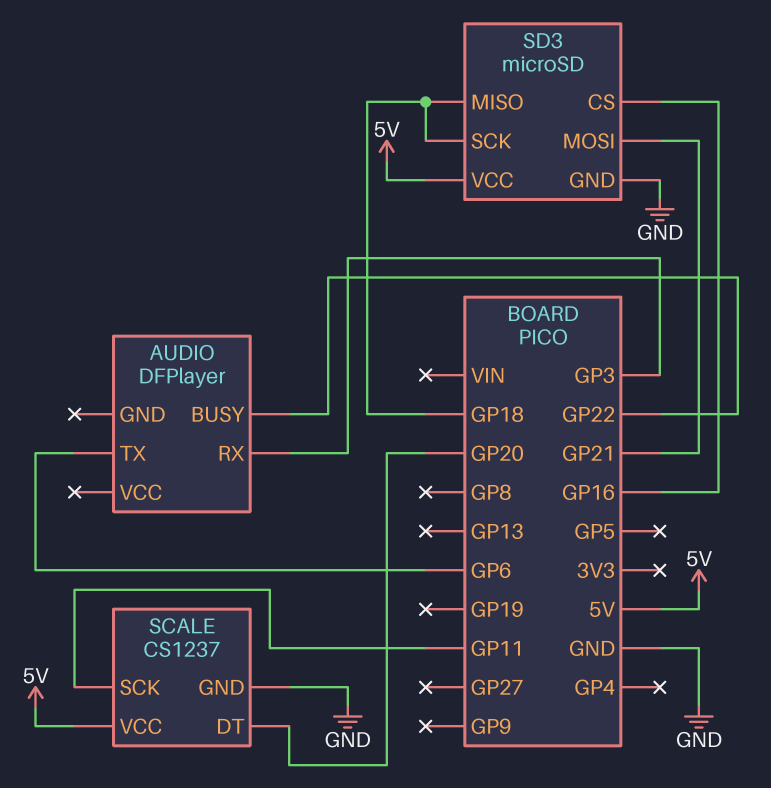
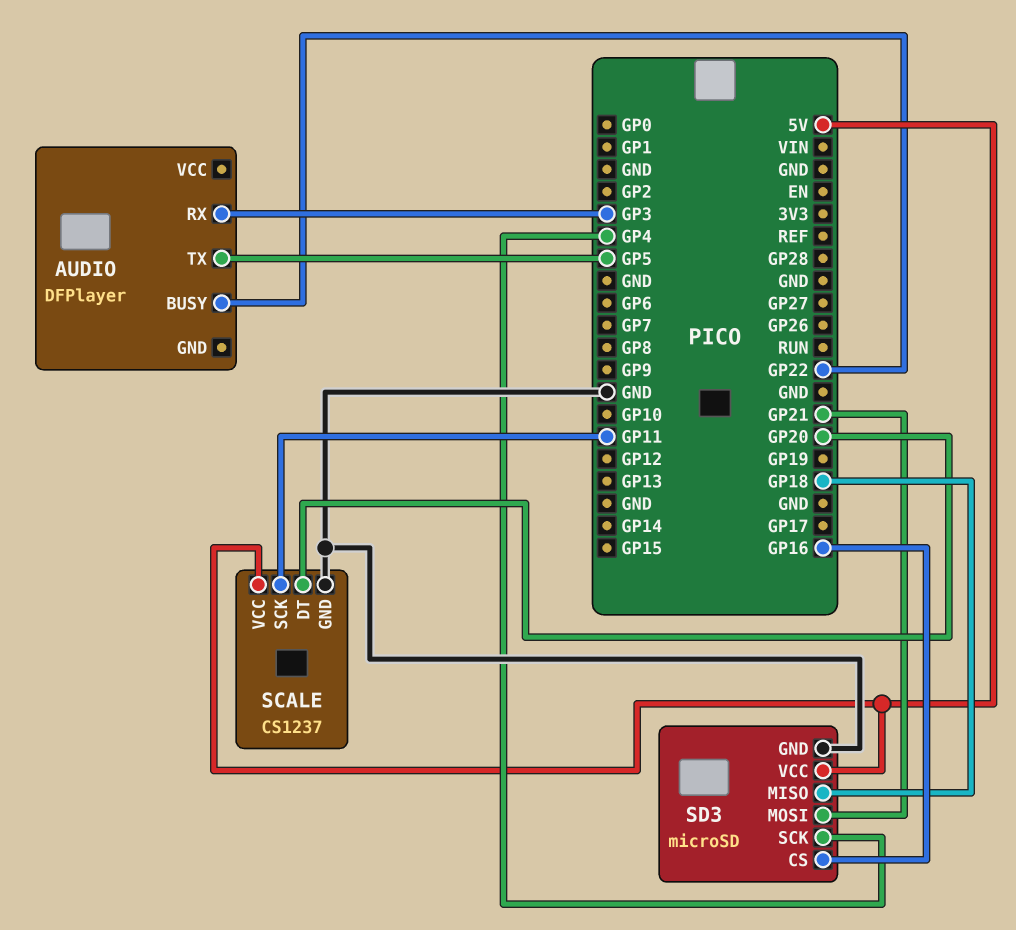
AUDIO pin TX: GP6 -> GP5
SD3 pin SCK: GP18 -> GP4

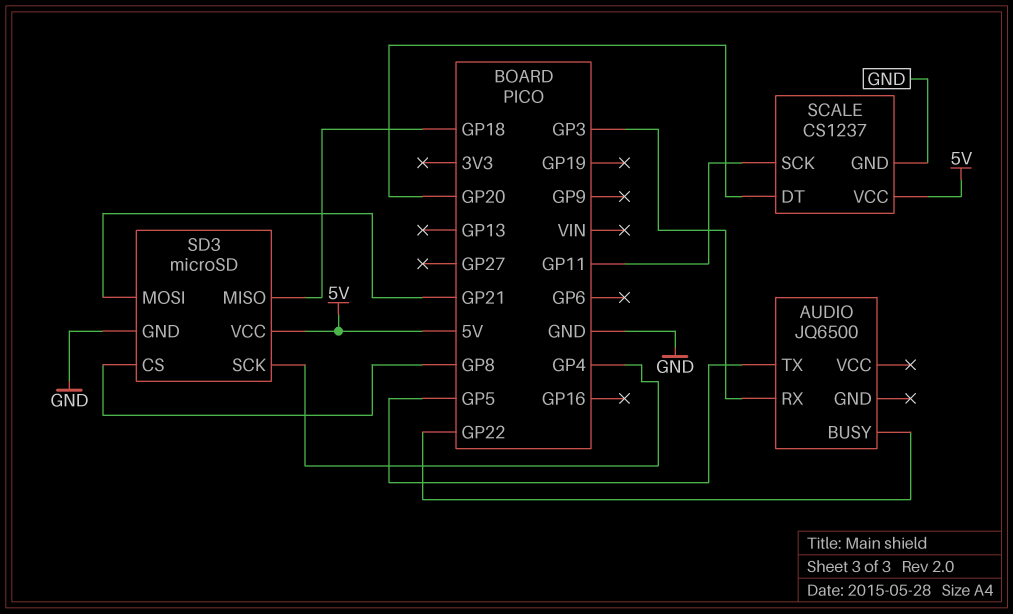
AUDIO: DFPlayer -> JQ6500
SD3 pin CS: GP16 -> GP8

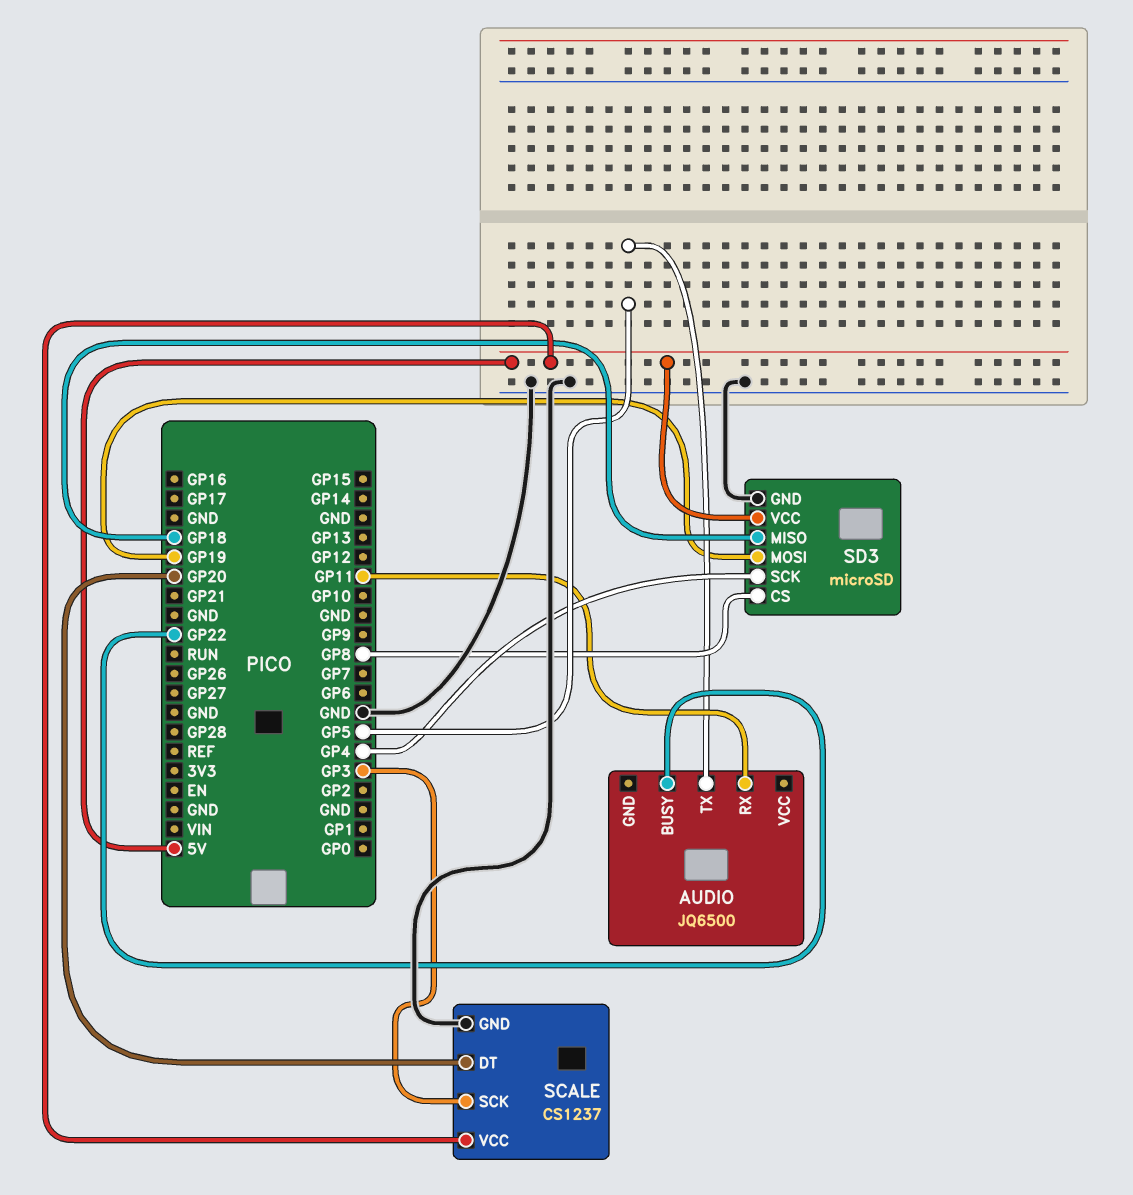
AUDIO pin RX: GP3 -> GP11
SCALE pin SCK: GP11 -> GP3
SD3 pin MOSI: GP21 -> GP19

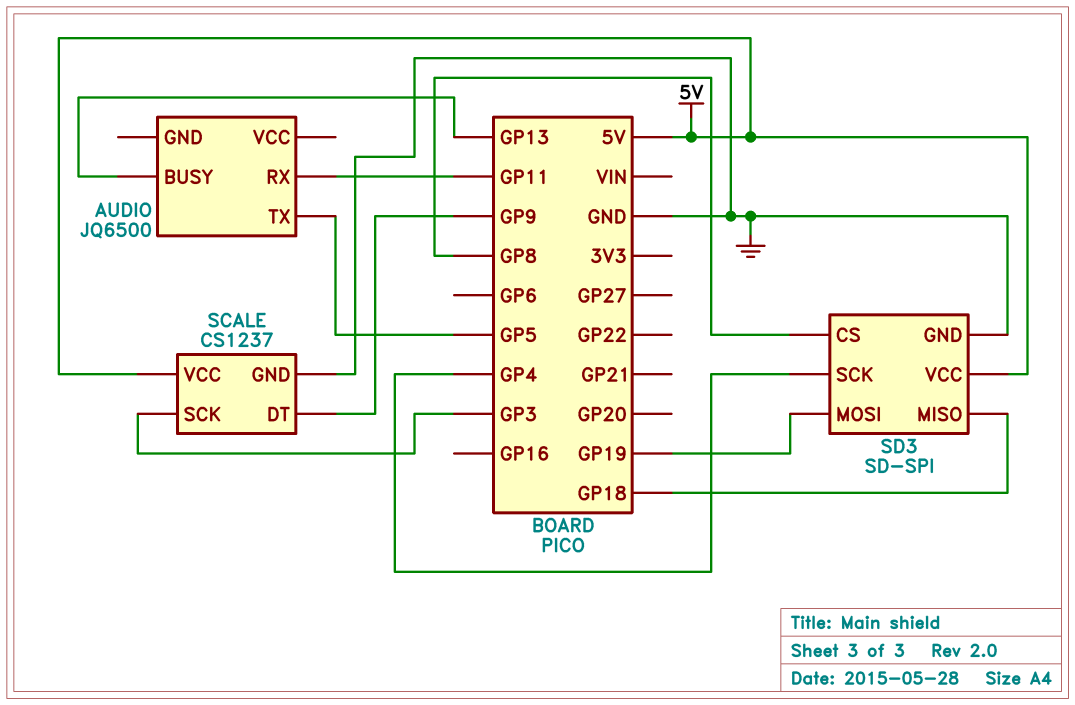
AUDIO pin BUSY: GP22 -> GP13
SCALE pin DT: GP20 -> GP9
SD3: microSD -> SD-SPI

